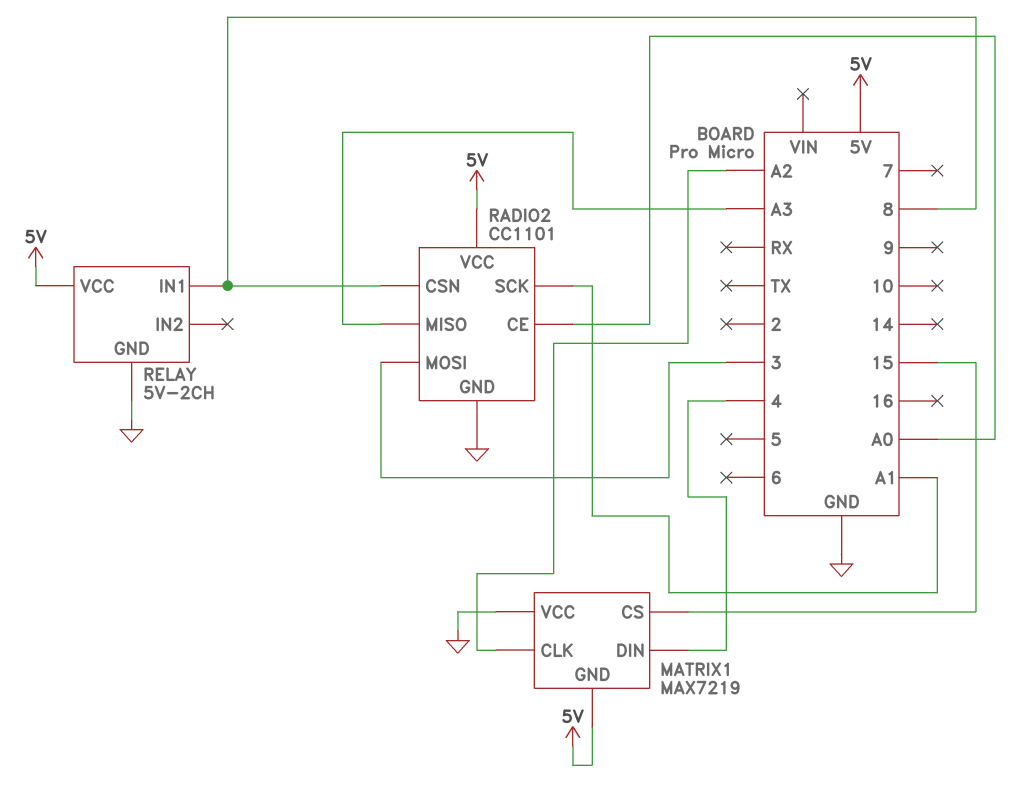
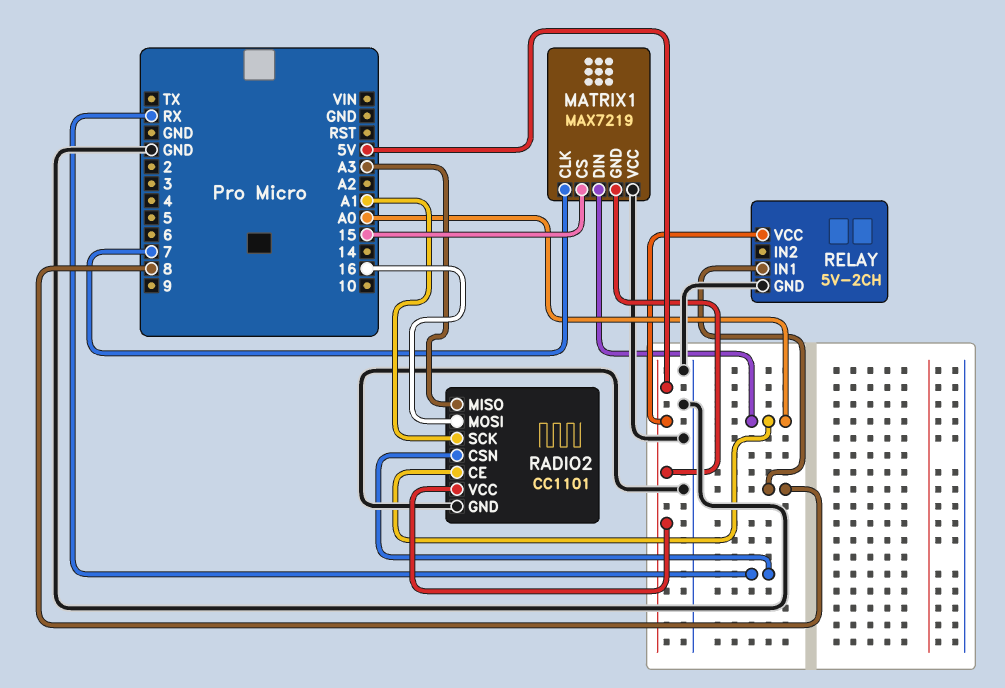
MATRIX1 pin CLK: A2 -> 7
MATRIX1 pin DIN: 4 -> A0
RADIO2 pin CSN: 8 -> RX
RADIO2 pin MOSI: 3 -> 16

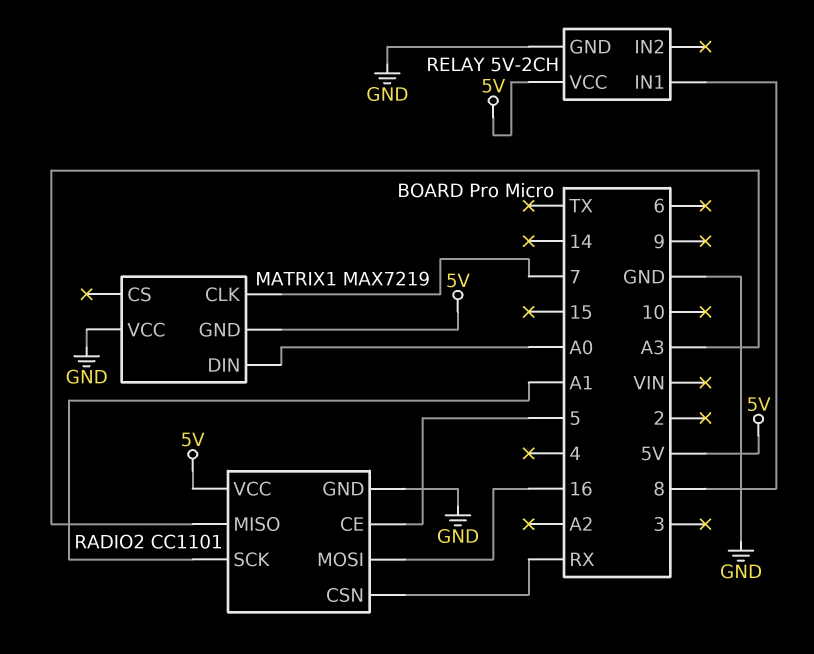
MATRIX1 pin CS: 15 -> none
RADIO2 pin CE: A0 -> 5

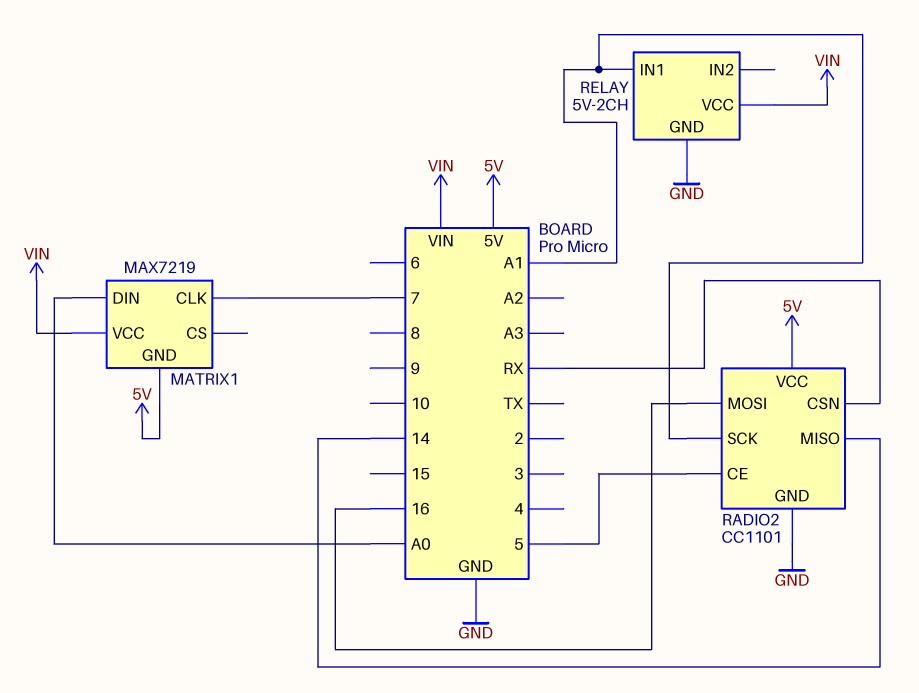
MATRIX1 pin VCC: GND -> VIN
RADIO2 pin MISO: A3 -> 14
RELAY pin IN1: 8 -> A1
RELAY pin VCC: 5V -> VIN

